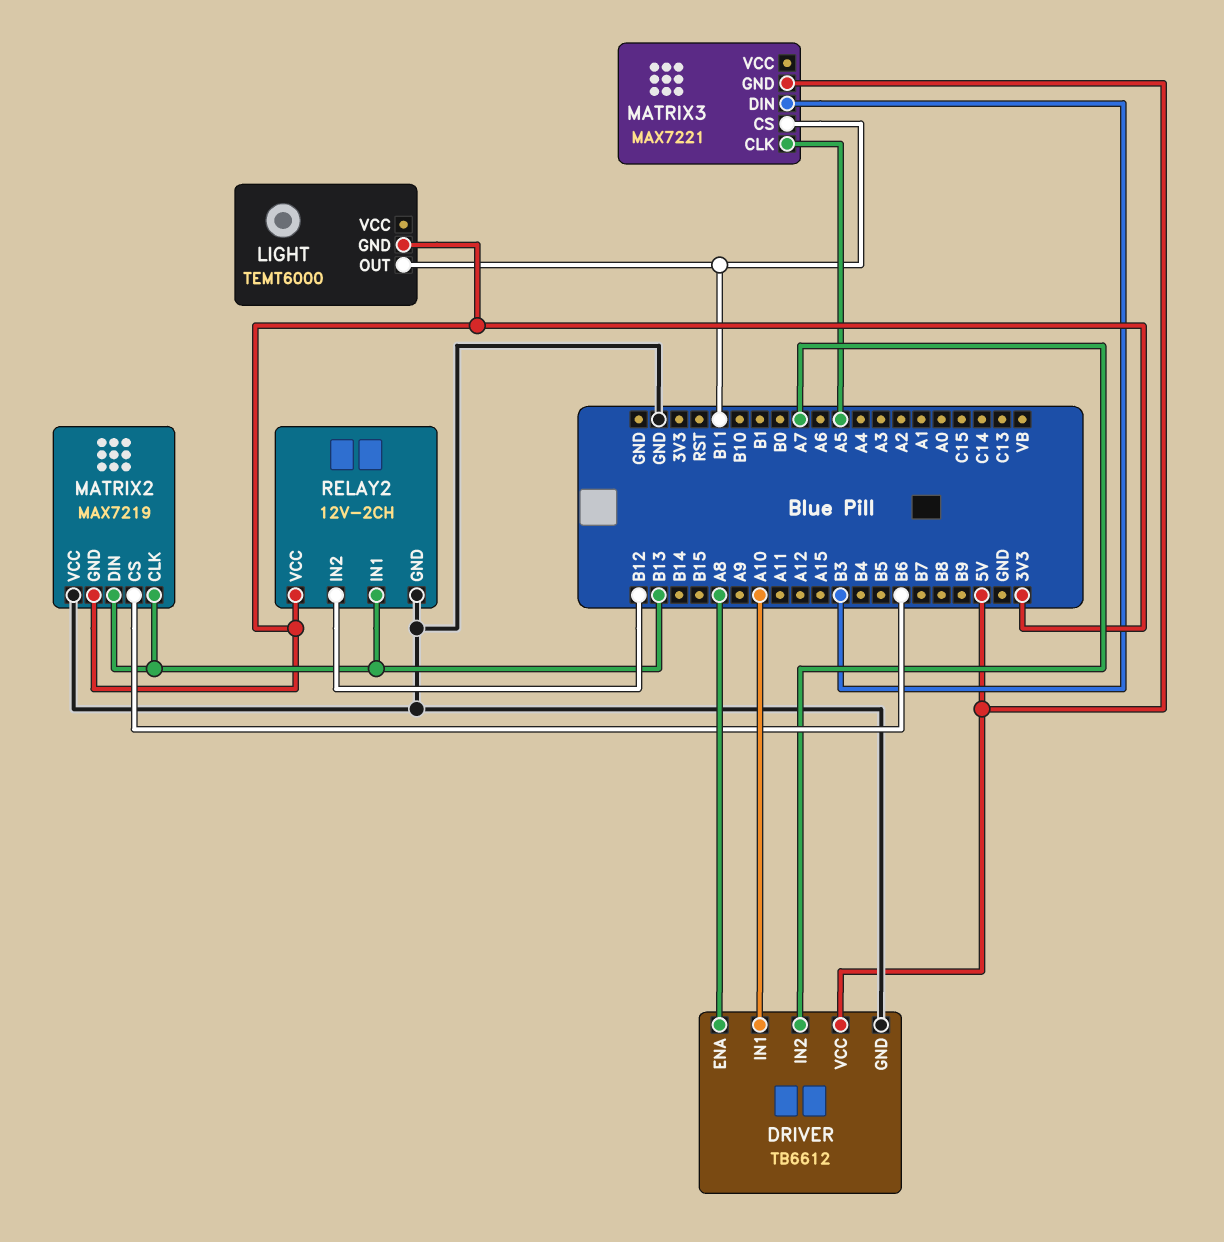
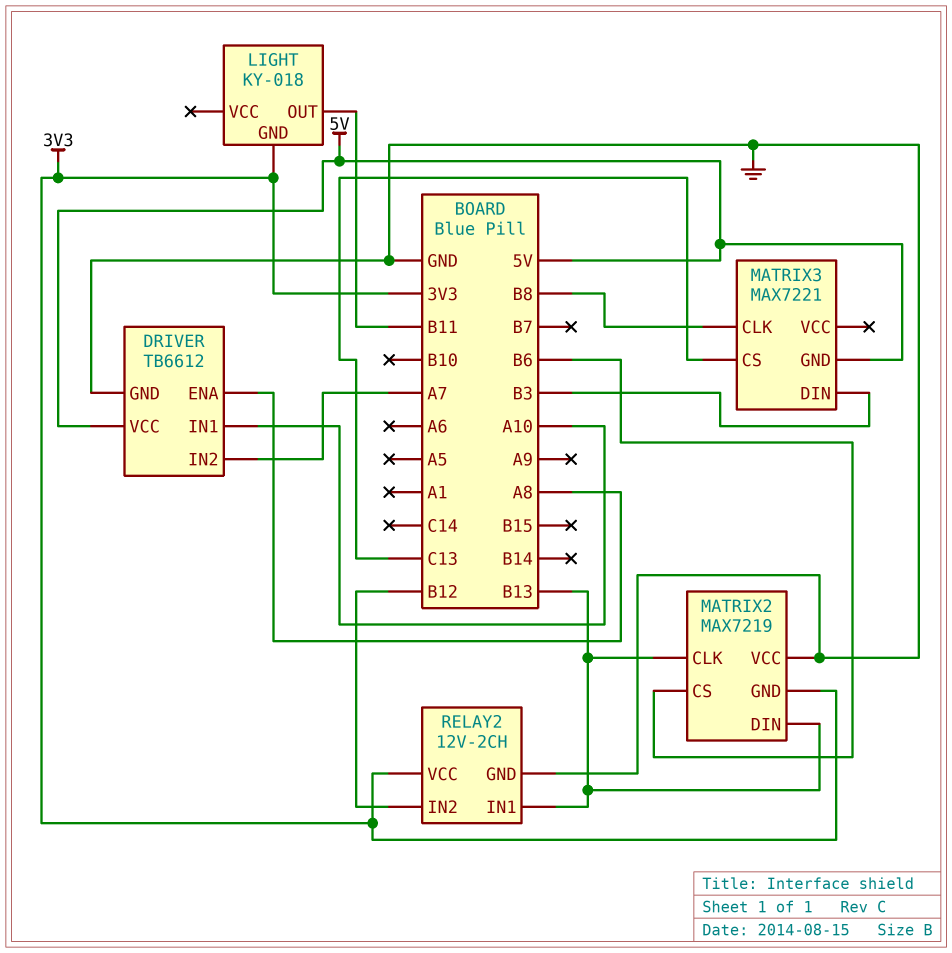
LIGHT: TEMT6000 -> KY-018
MATRIX3 pin CLK: A5 -> B8
MATRIX3 pin CS: B11 -> C13

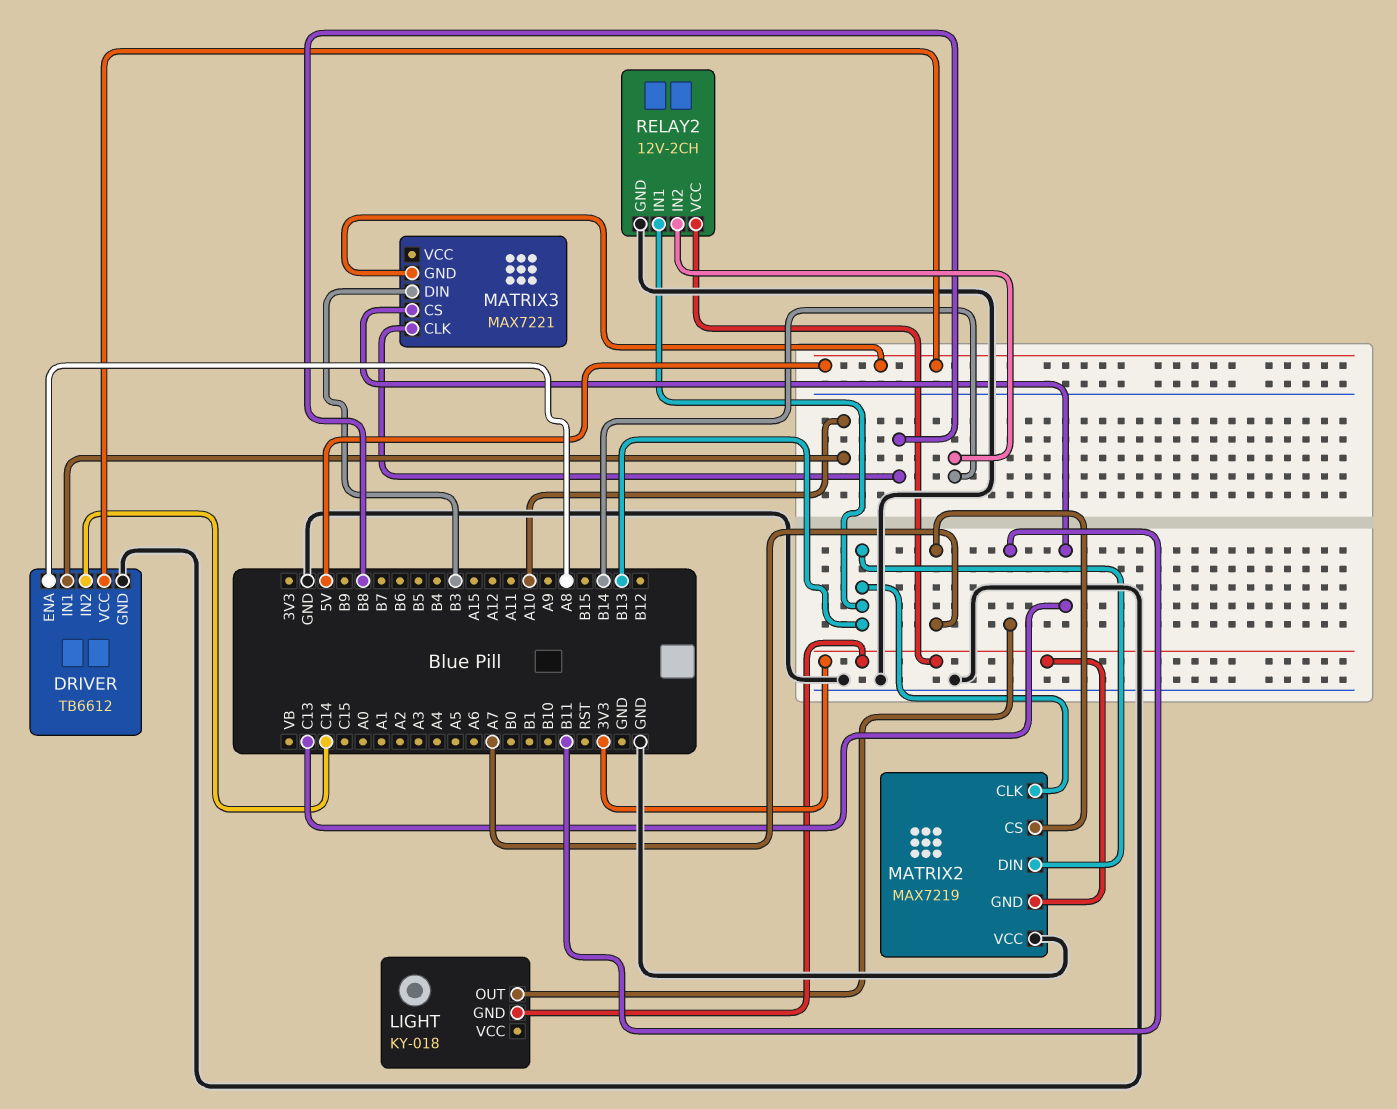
DRIVER pin IN2: A7 -> C14
MATRIX2 pin CS: B6 -> A7
RELAY2 pin IN2: B12 -> B14

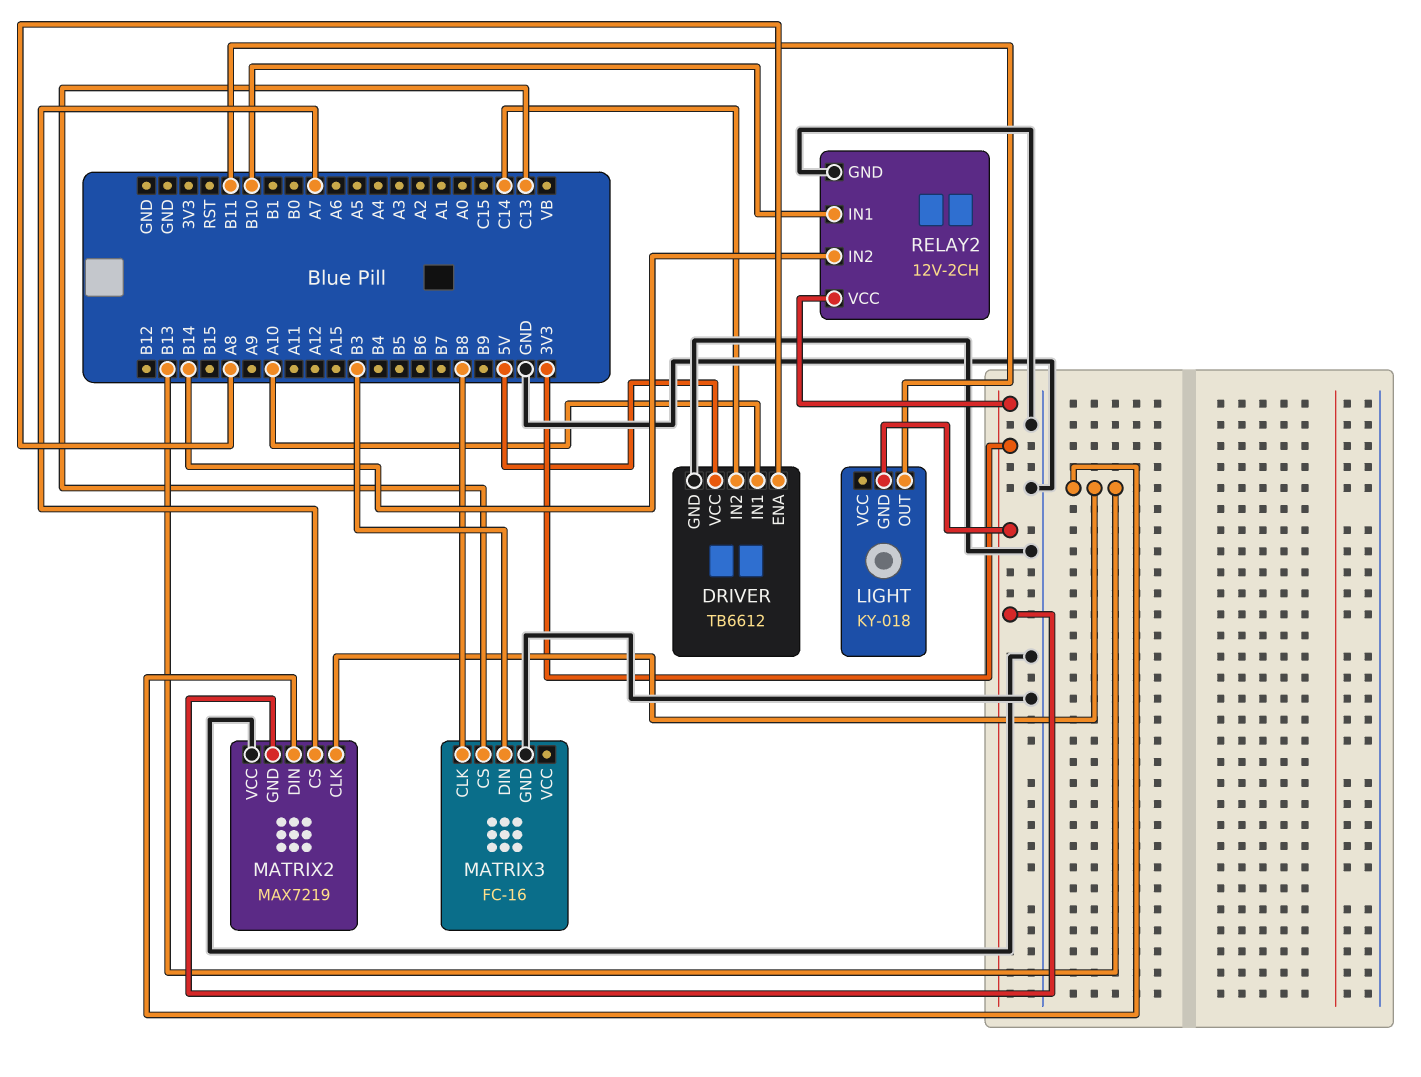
MATRIX3: MAX7221 -> FC-16
MATRIX3 pin GND: 5V -> GND
RELAY2 pin IN1: B13 -> B10

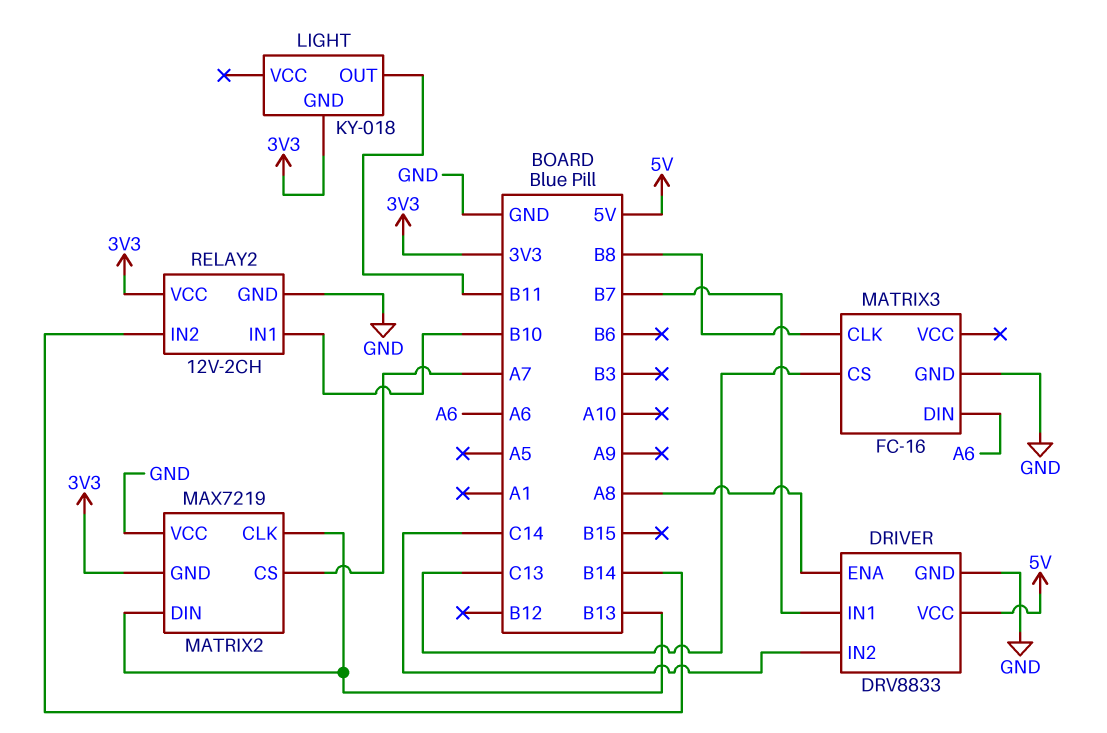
DRIVER: TB6612 -> DRV8833
DRIVER pin IN1: A10 -> B7
MATRIX3 pin DIN: B3 -> A6

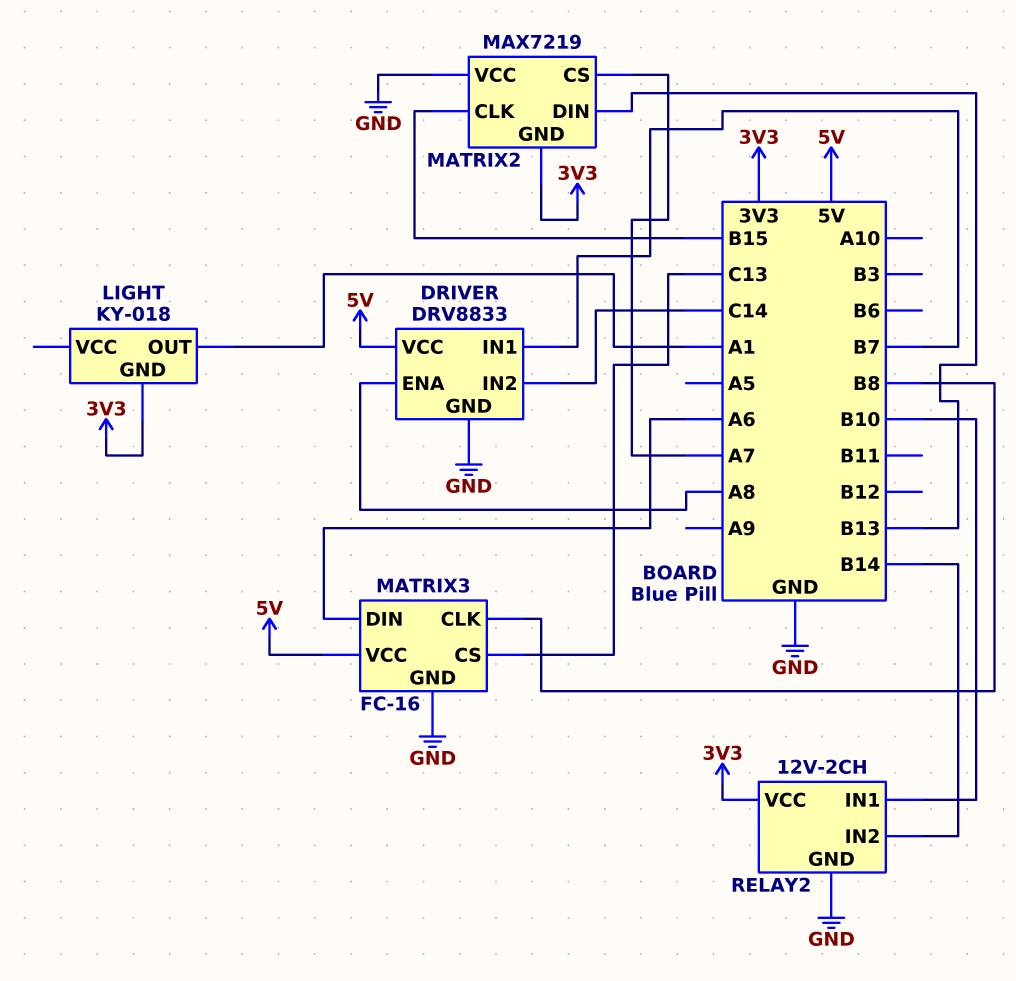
LIGHT pin OUT: B11 -> A1
MATRIX2 pin CLK: B13 -> B15
MATRIX3 pin VCC: none -> 5V

